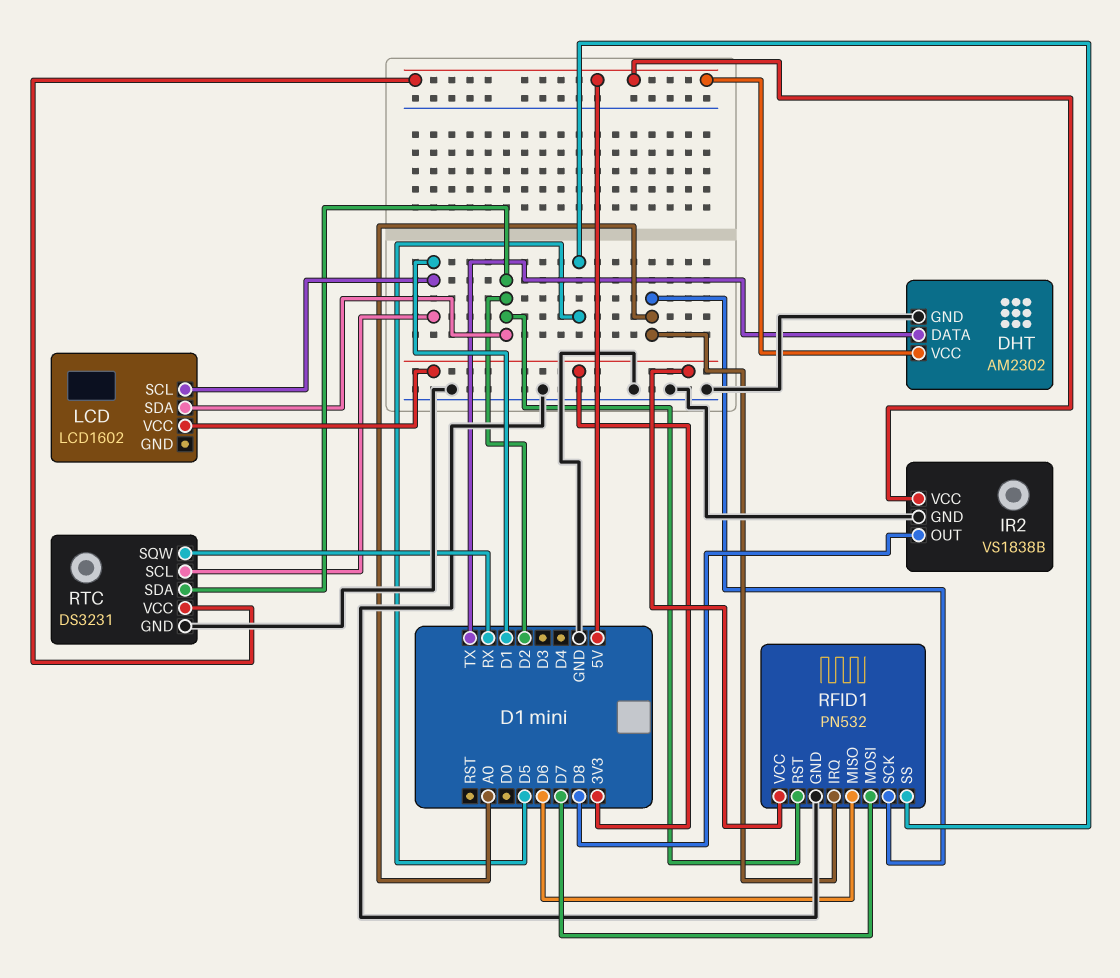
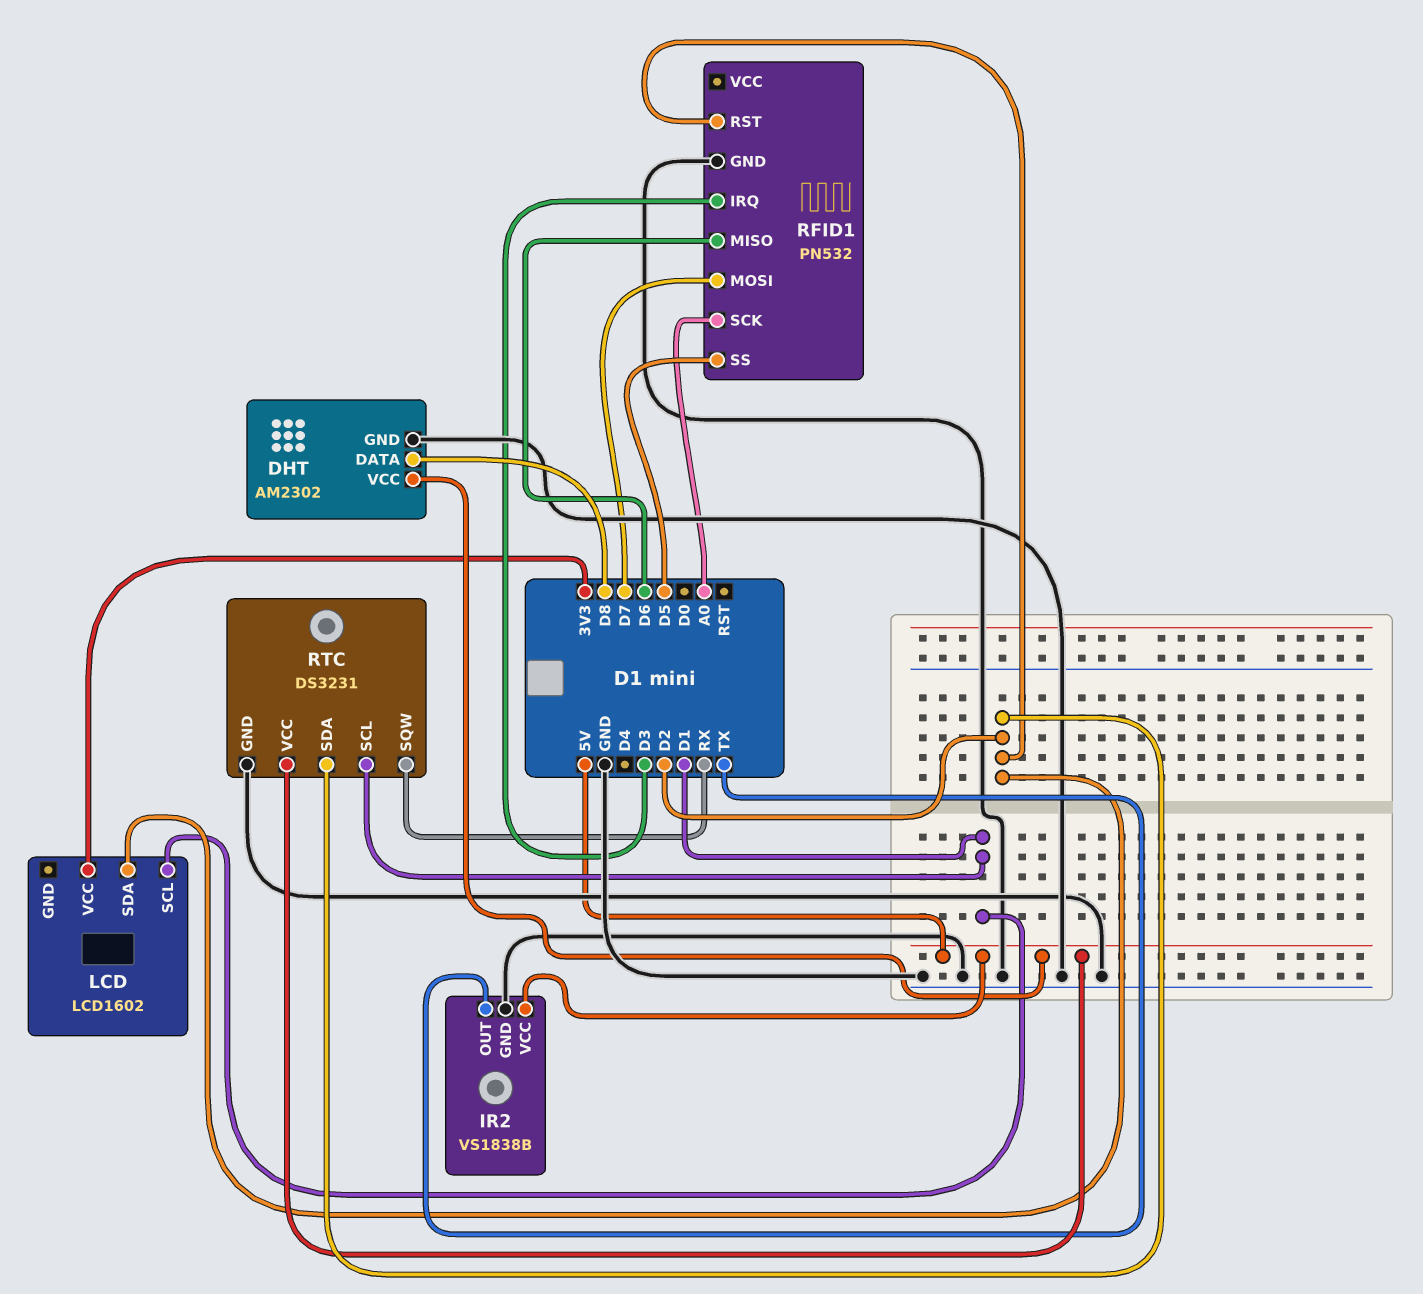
DHT pin DATA: TX -> D8
IR2 pin OUT: D8 -> TX
RFID1 pin IRQ: A0 -> D3
RFID1 pin VCC: 3V3 -> none

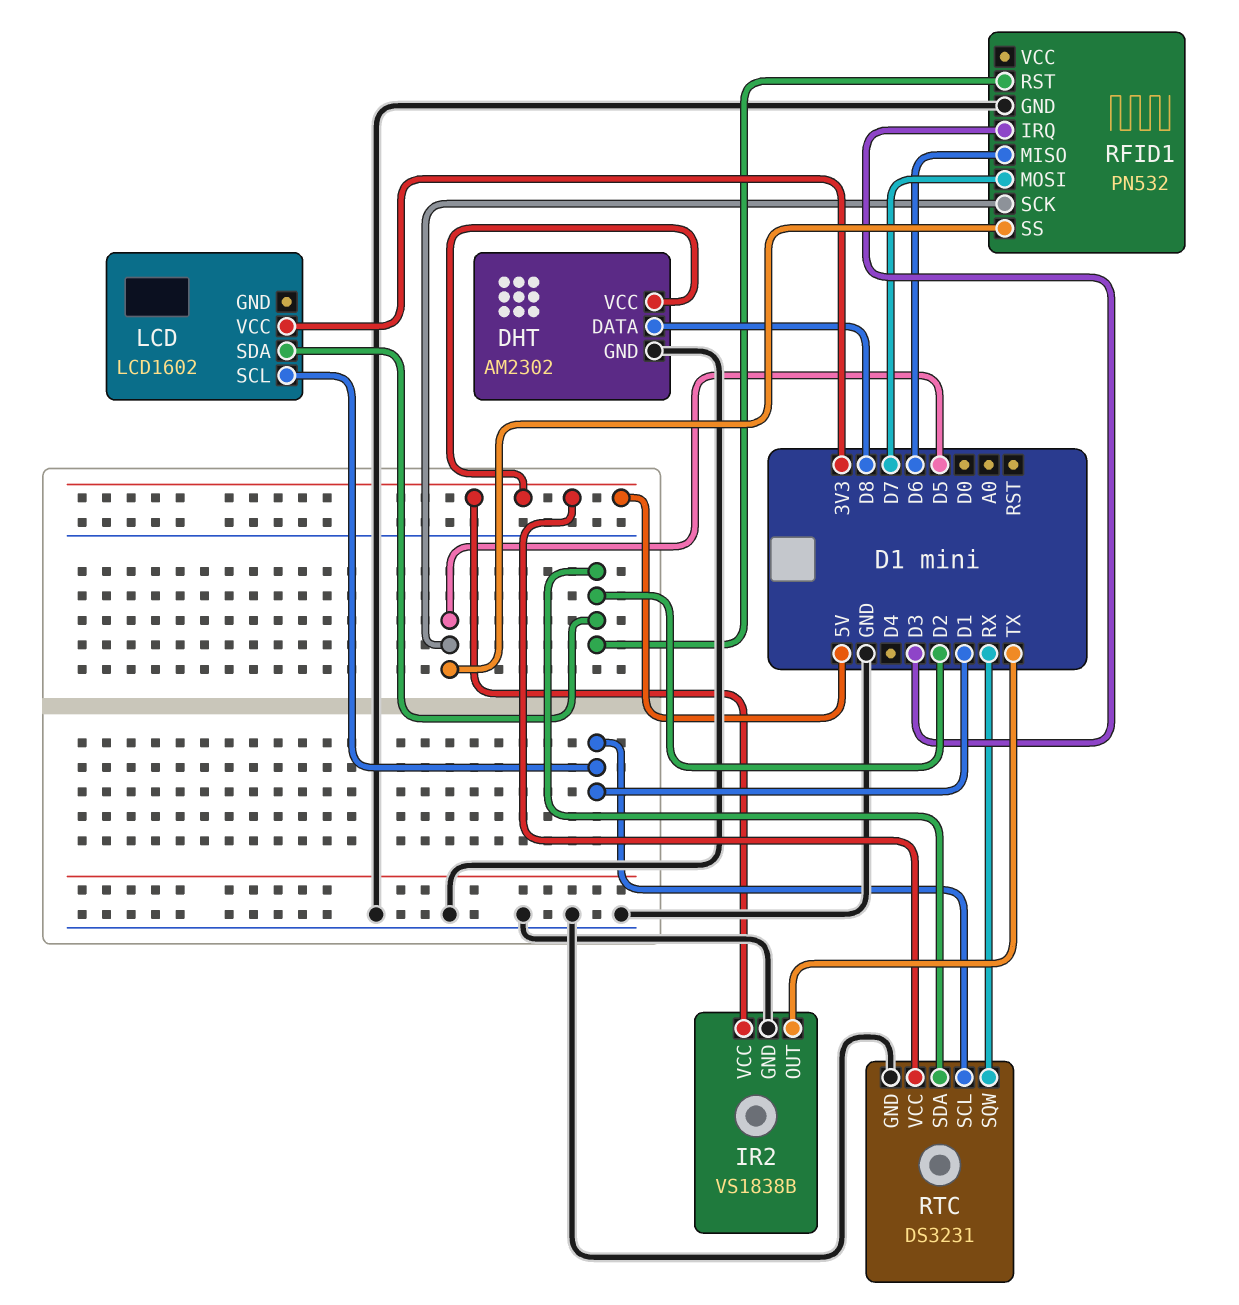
RFID1 pin SCK: A0 -> D5

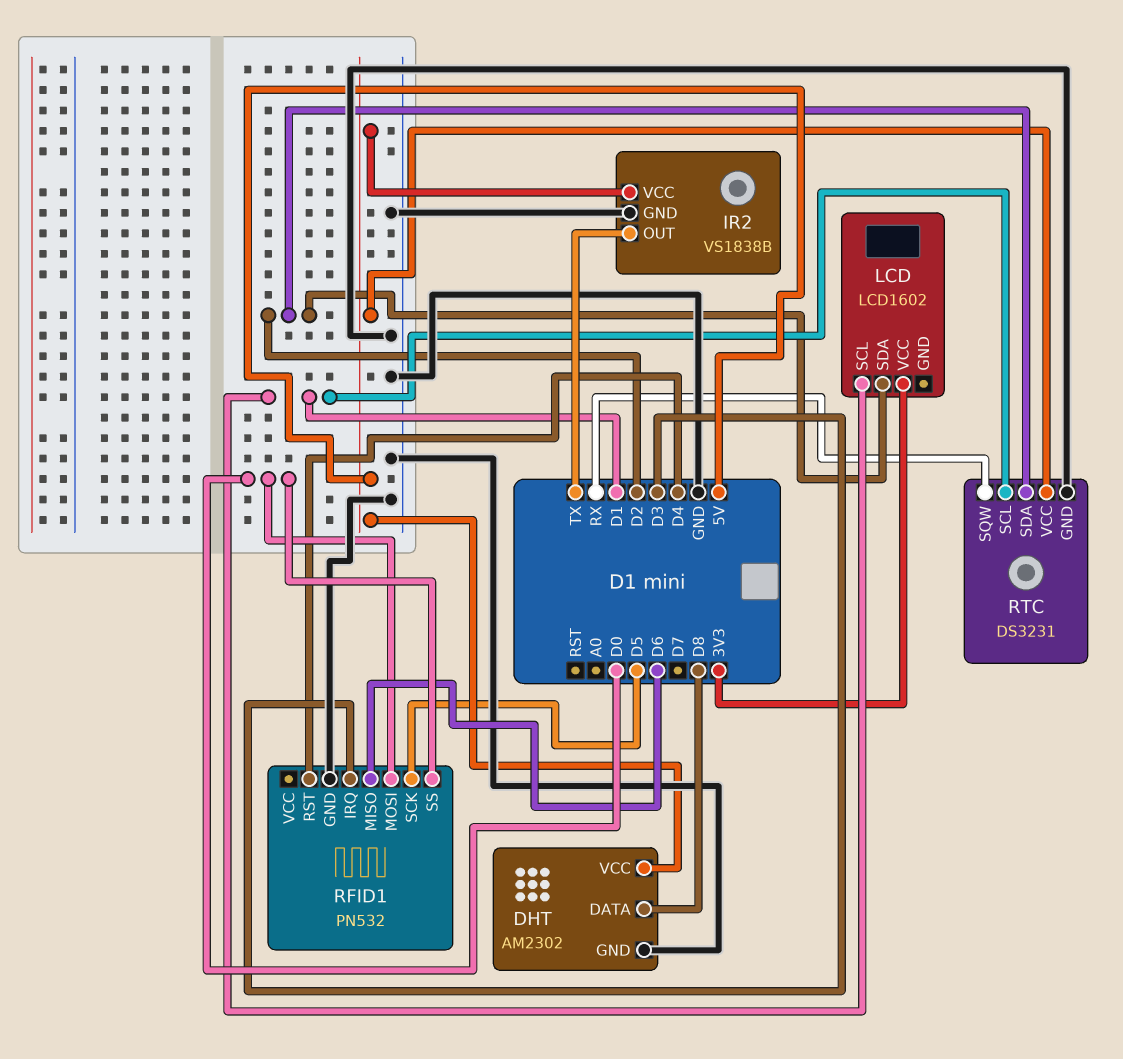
RFID1 pin MOSI: D7 -> D0
RFID1 pin RST: D2 -> D4
RFID1 pin SS: D5 -> D0

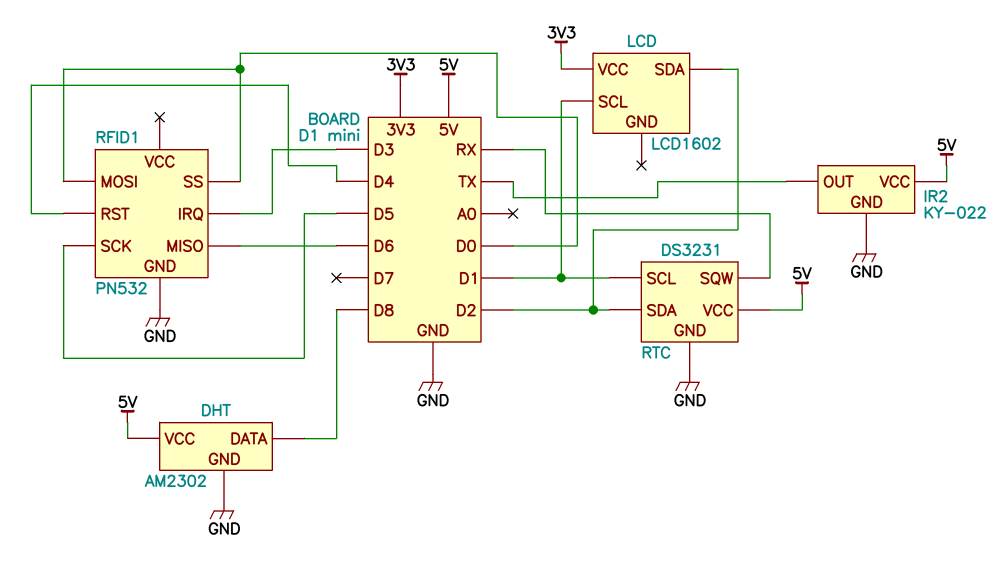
IR2: VS1838B -> KY-022

